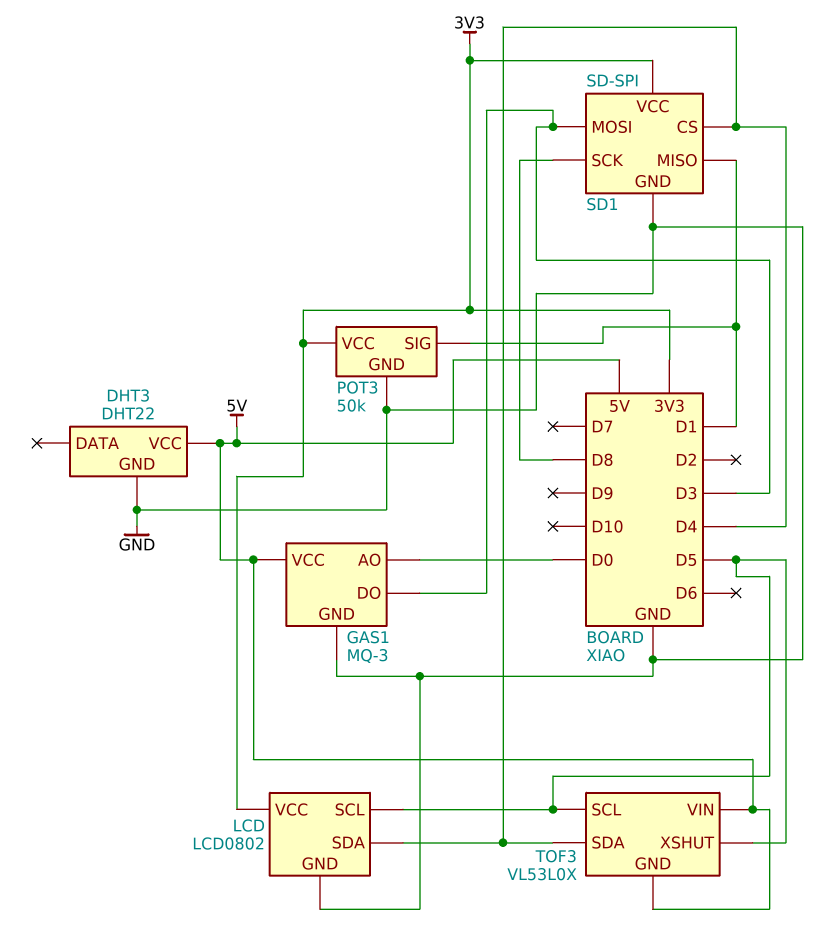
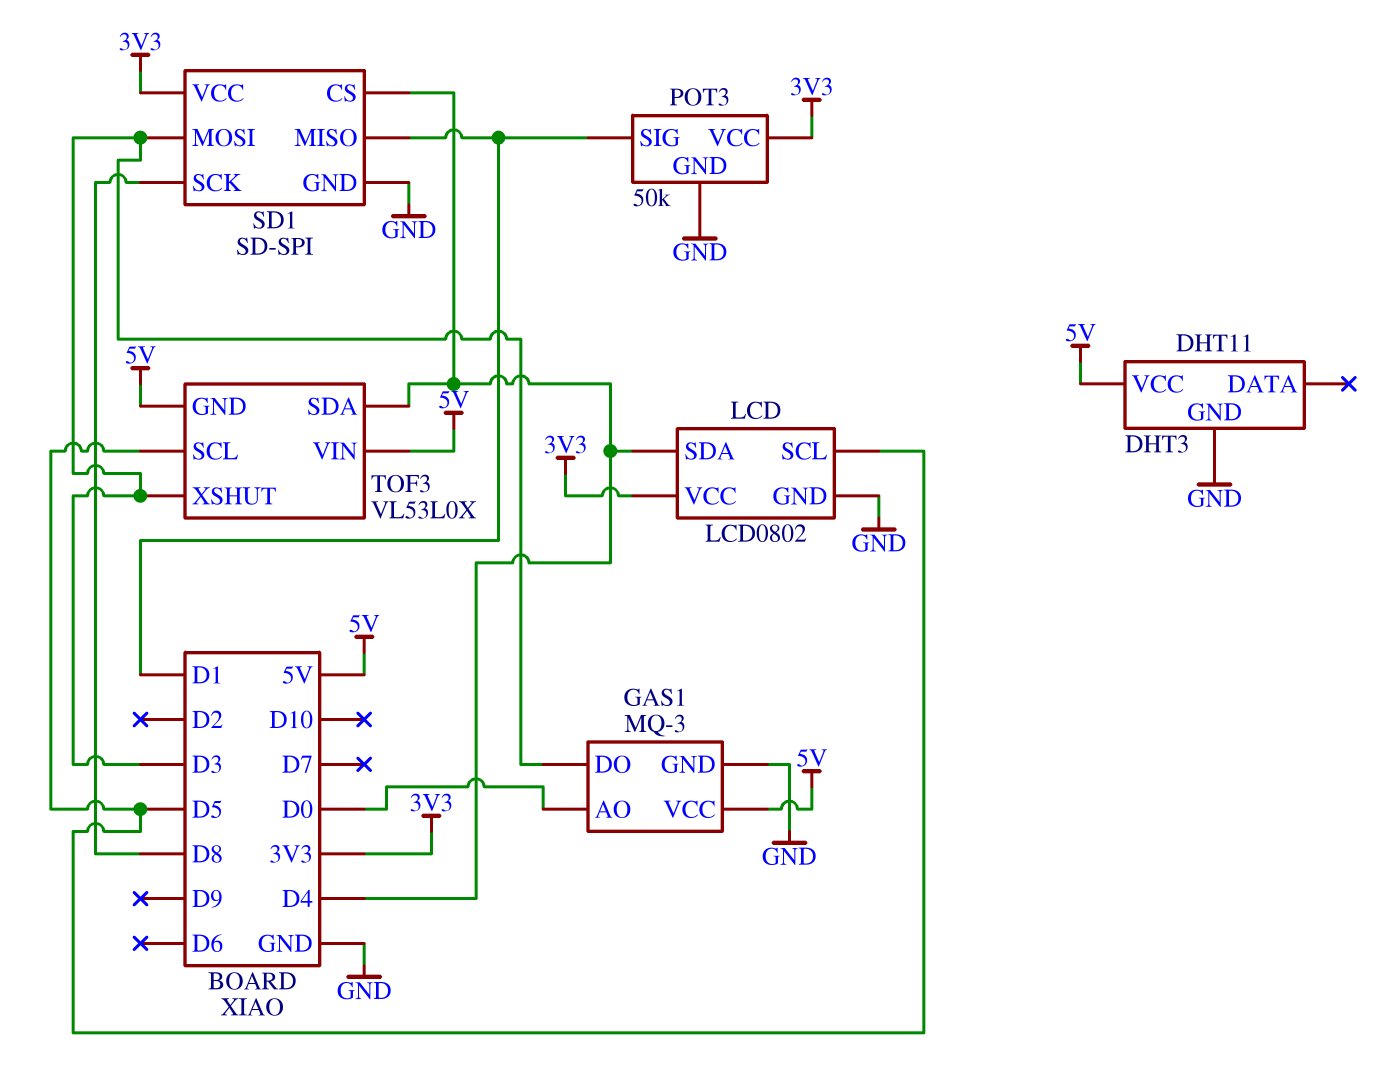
DHT3: DHT22 -> DHT11
TOF3 pin XSHUT: D5 -> D3

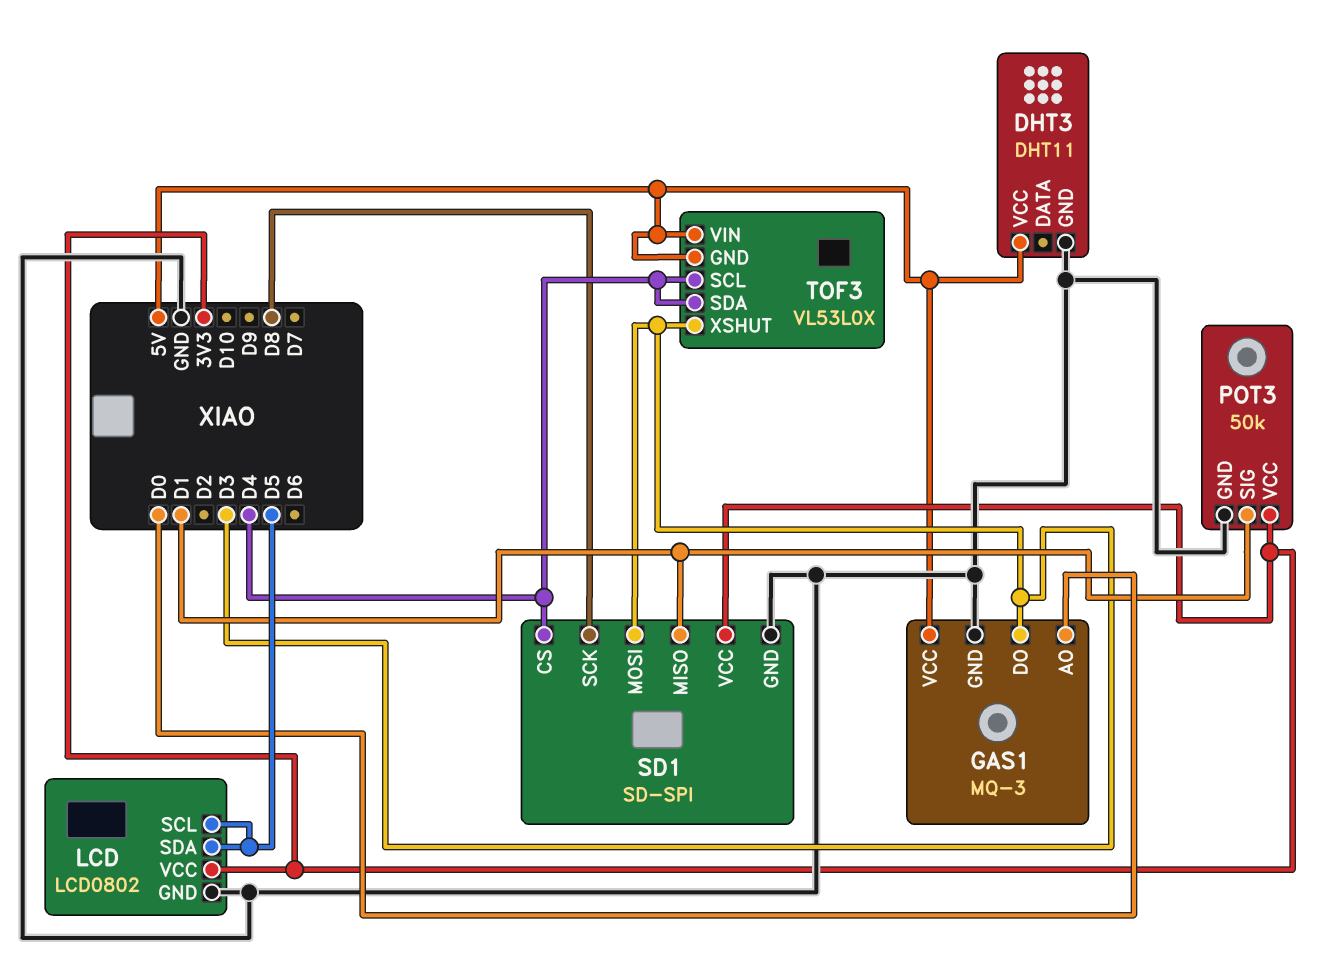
LCD pin SDA: D4 -> D5
TOF3 pin SCL: D5 -> D4

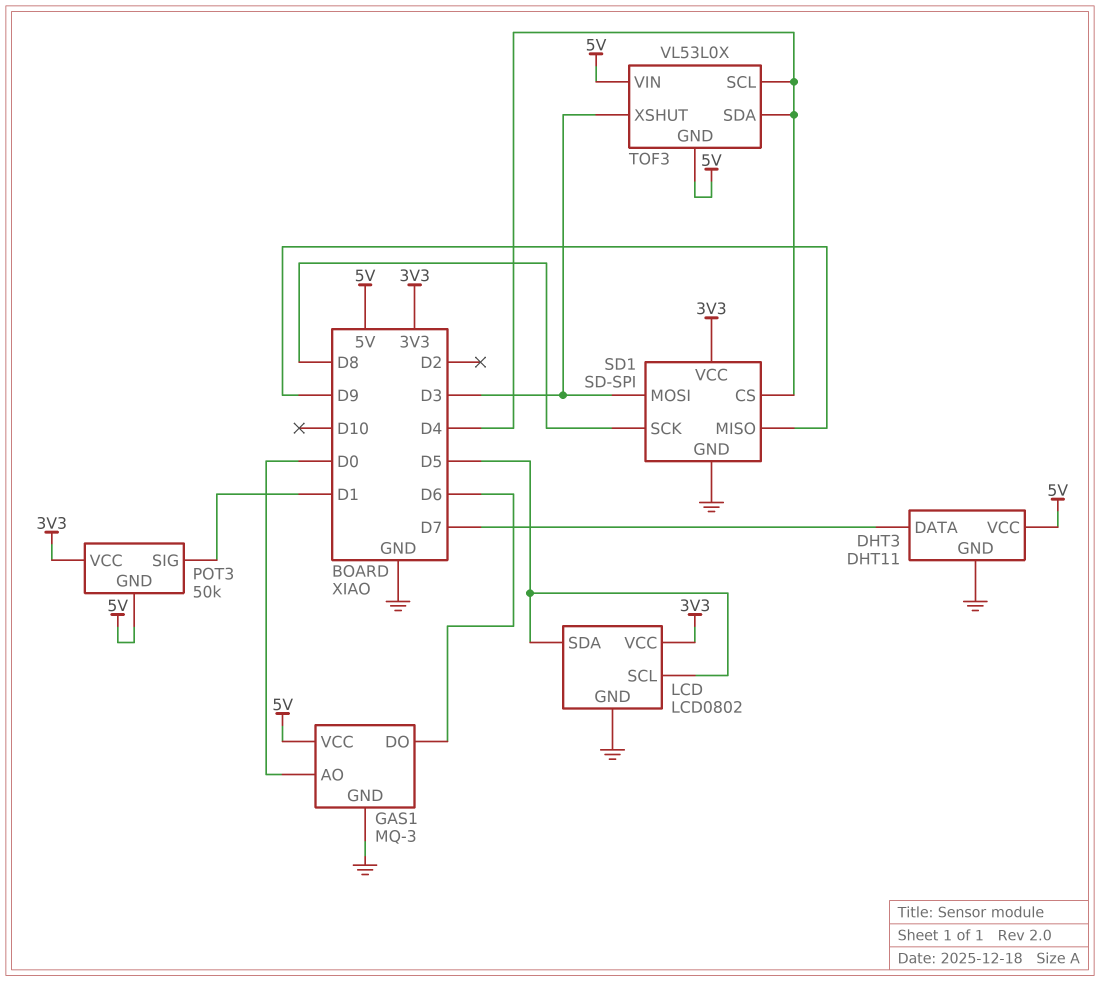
DHT3 pin DATA: none -> D7
GAS1 pin DO: D3 -> D6
POT3 pin GND: GND -> 5V
SD1 pin MISO: D1 -> D9

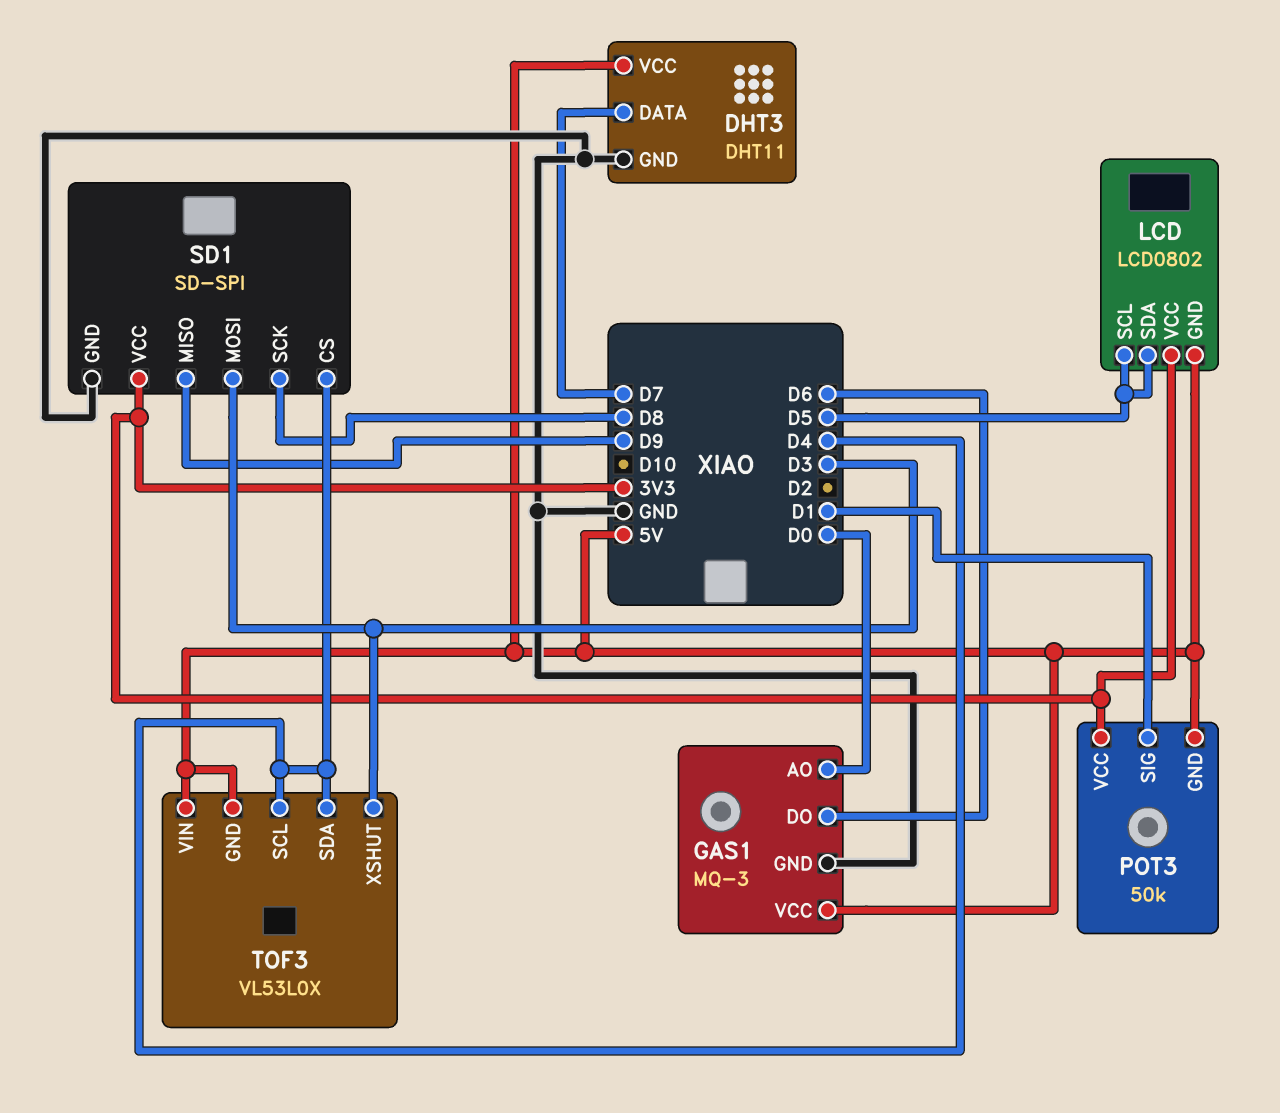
LCD pin GND: GND -> 5V

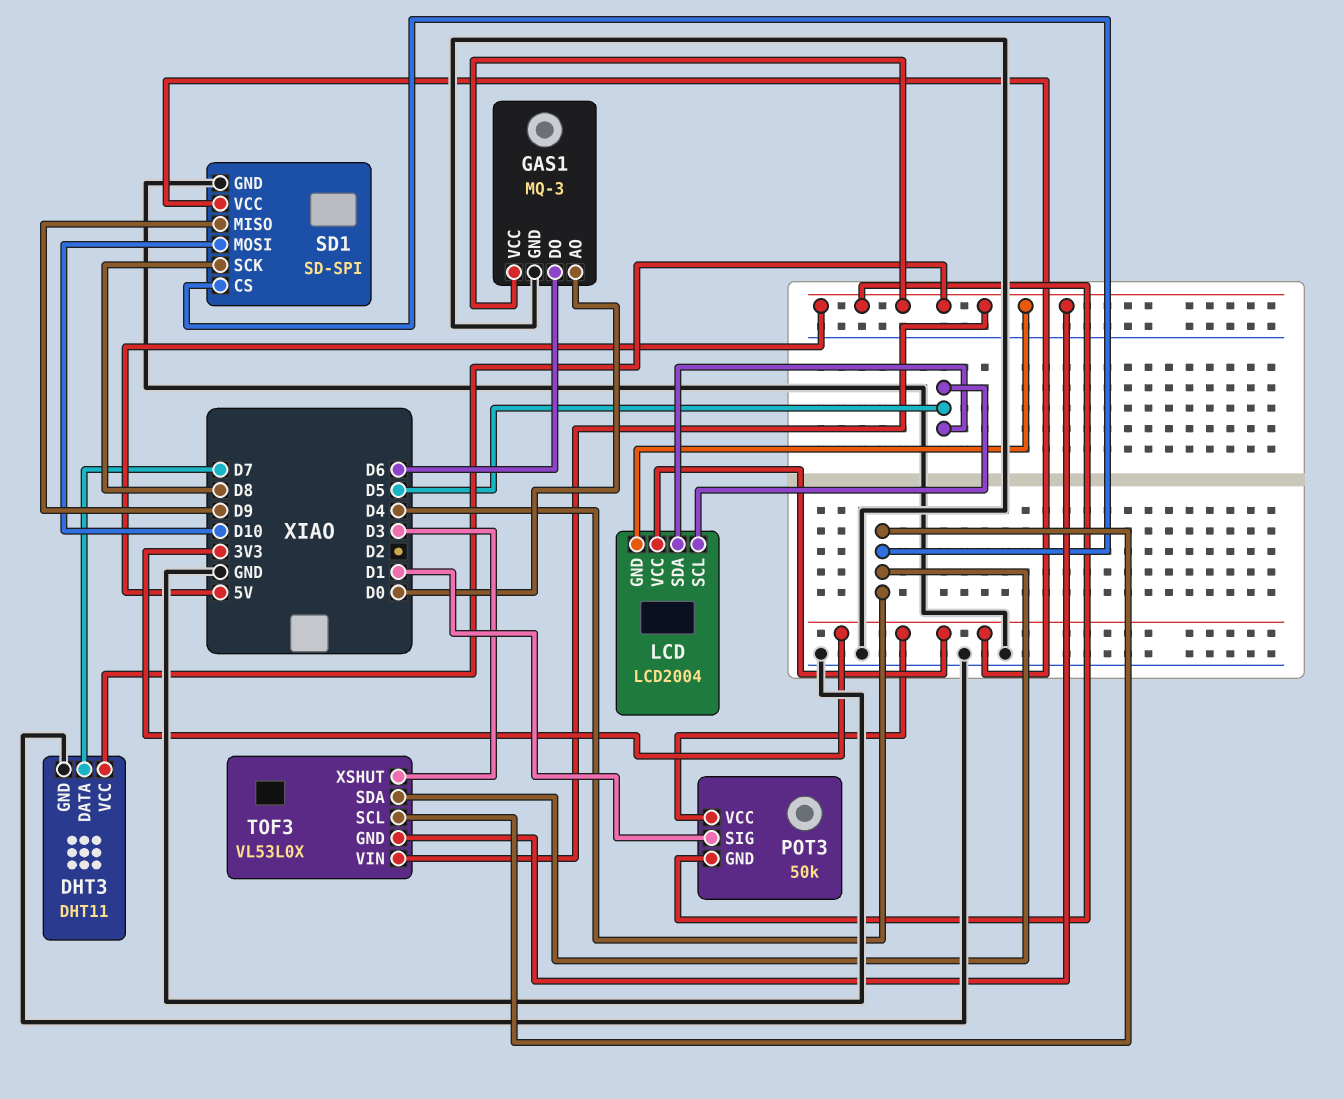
LCD: LCD0802 -> LCD2004
SD1 pin MOSI: D3 -> D10

